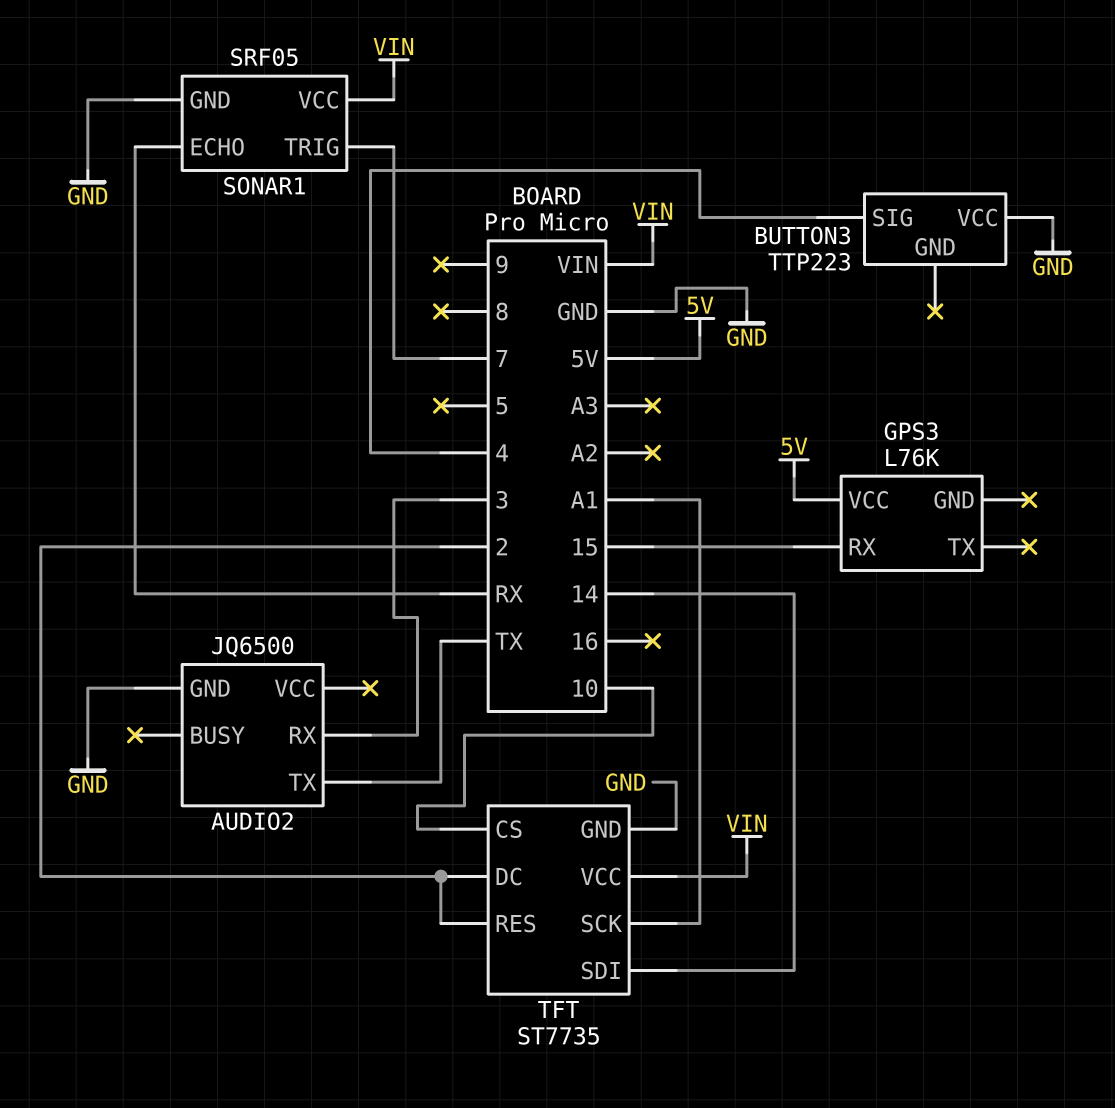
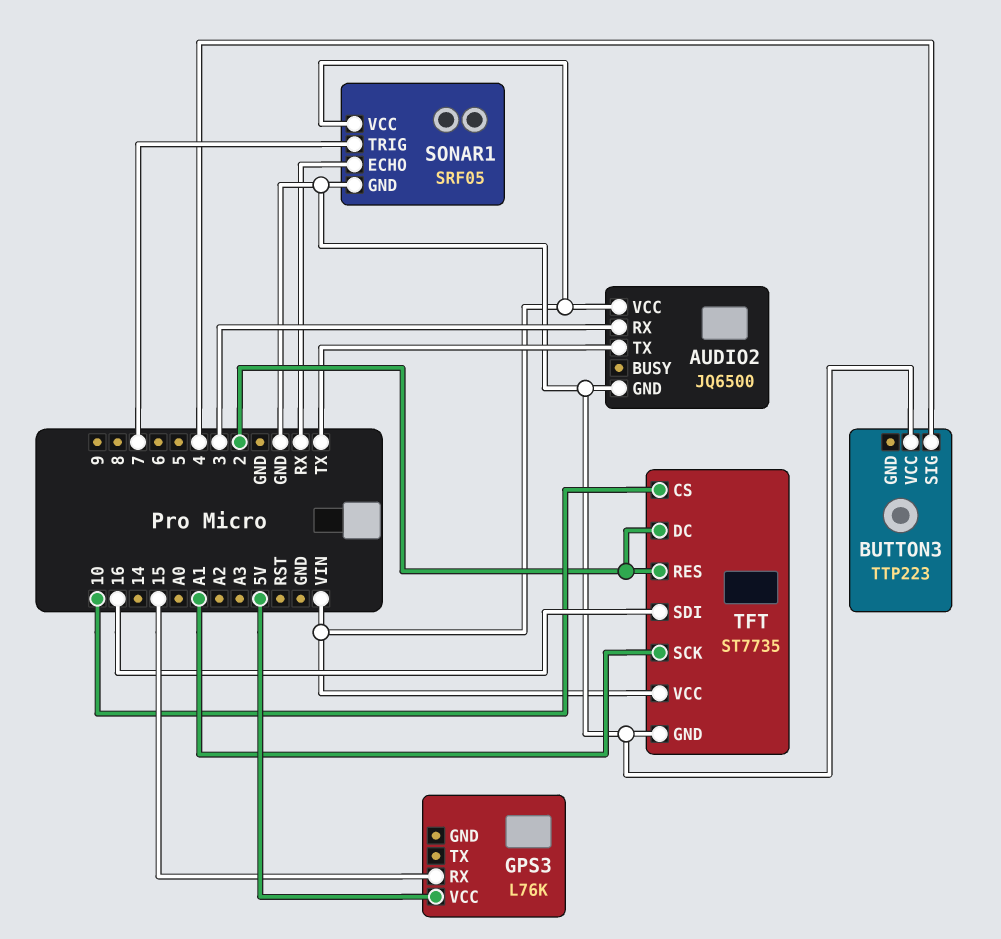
AUDIO2 pin VCC: none -> VIN
TFT pin SDI: 14 -> 16

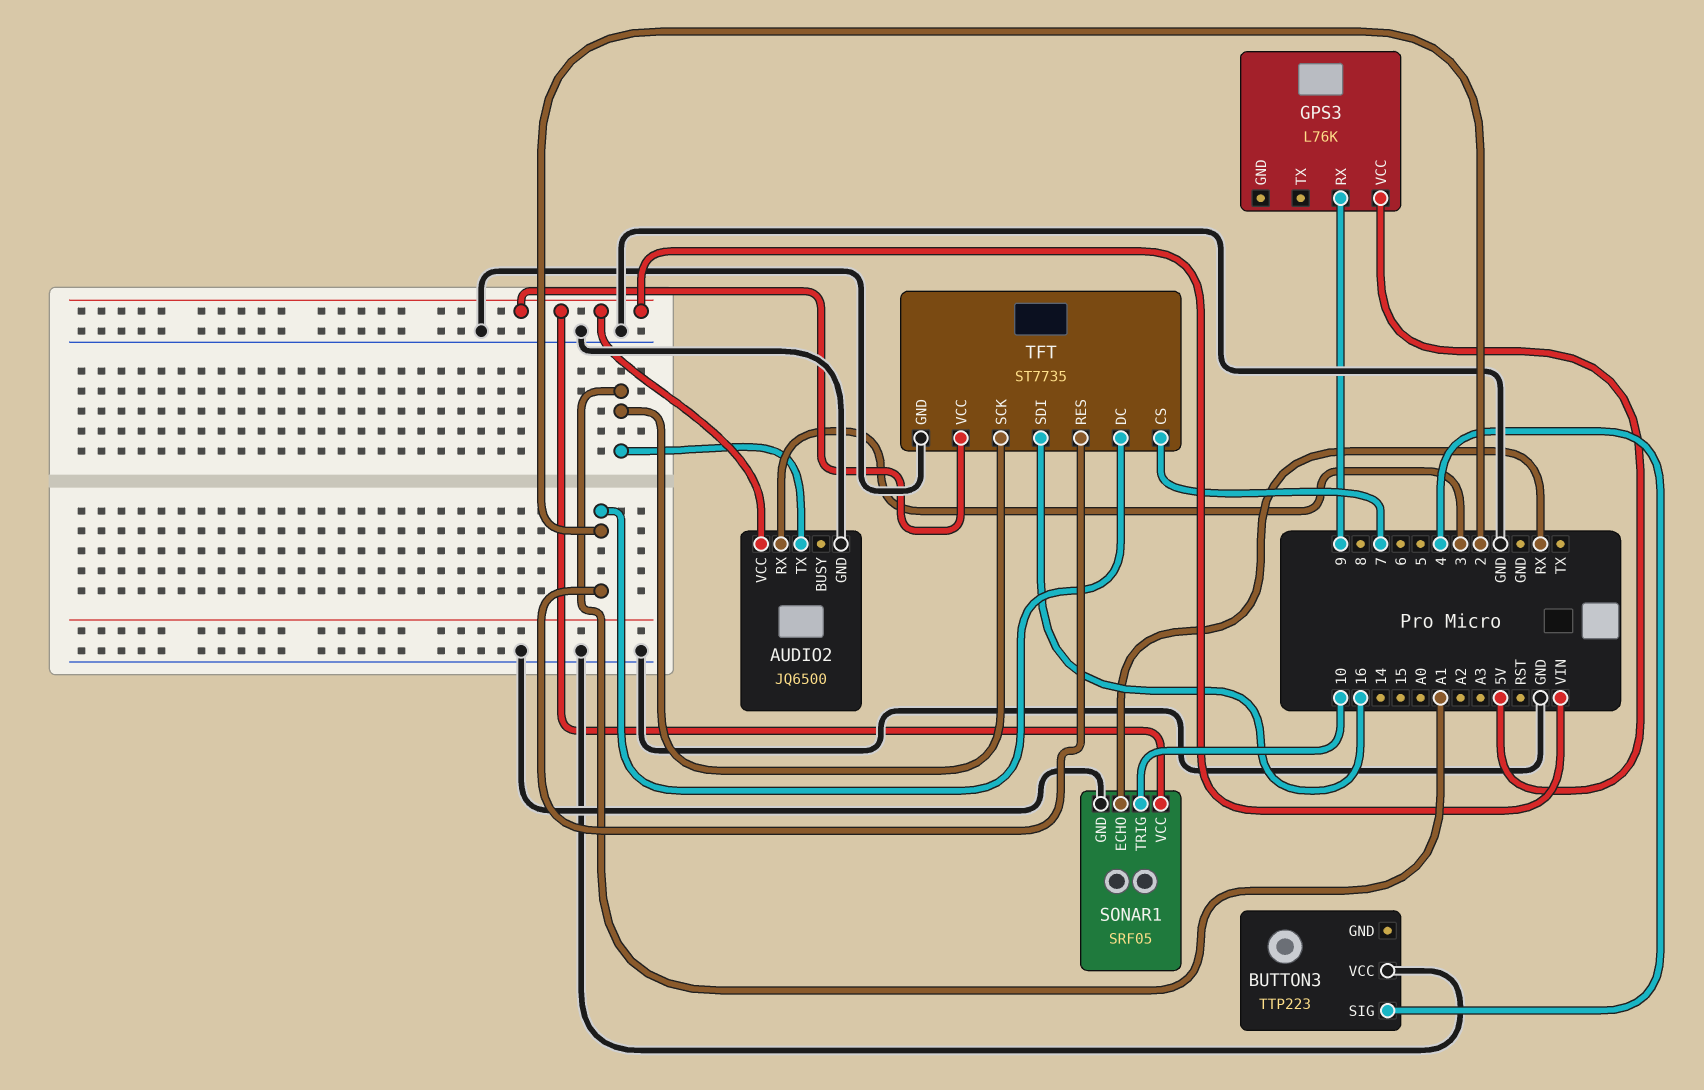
AUDIO2 pin TX: TX -> A1
GPS3 pin RX: 15 -> 9
SONAR1 pin TRIG: 7 -> 10
TFT pin CS: 10 -> 7

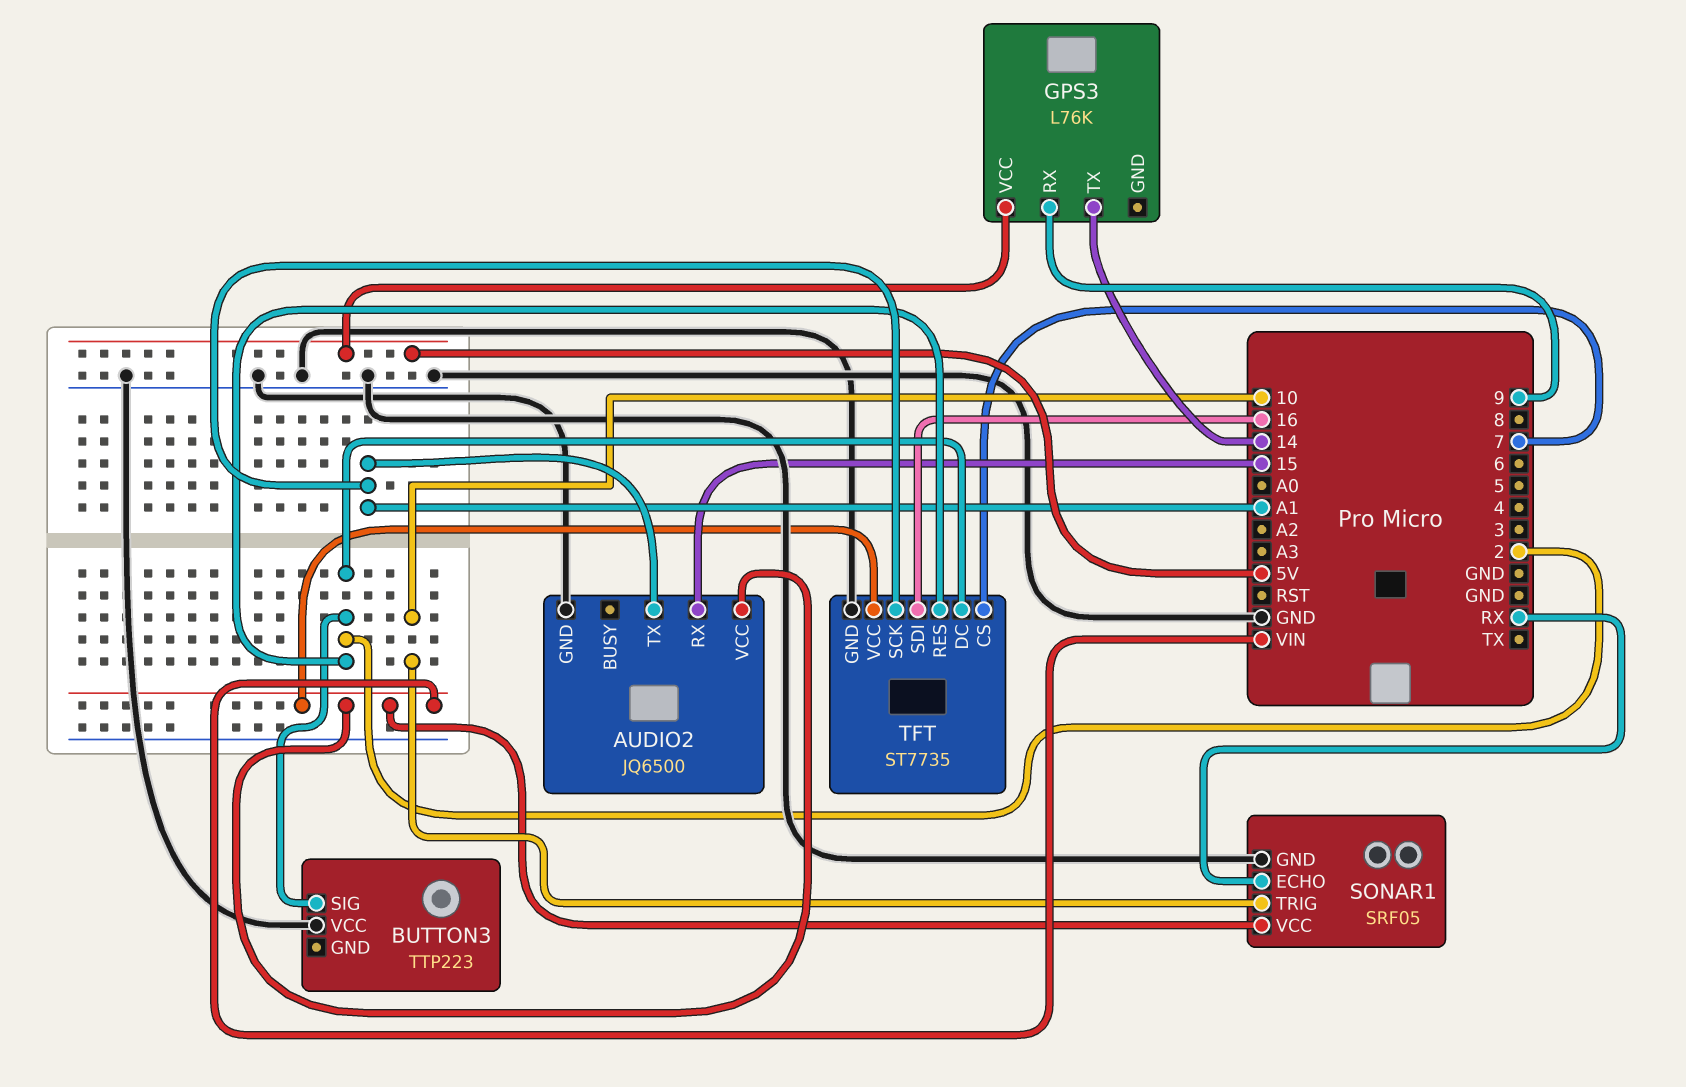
AUDIO2 pin RX: 3 -> 15
BUTTON3 pin SIG: 4 -> 2
GPS3 pin TX: none -> 14

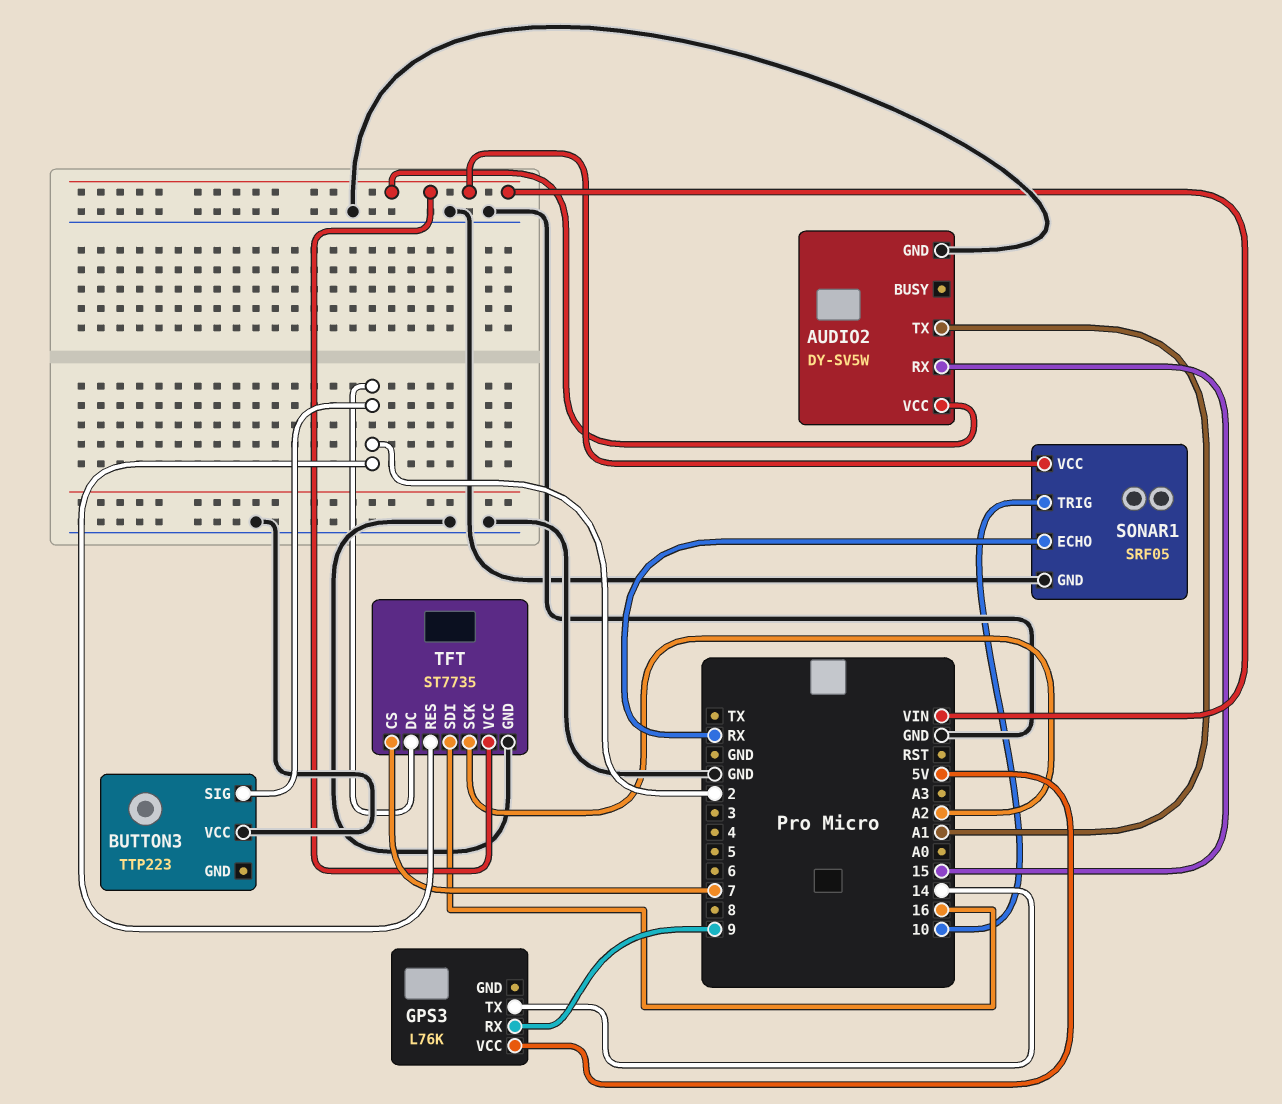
AUDIO2: JQ6500 -> DY-SV5W
TFT pin SCK: A1 -> A2

